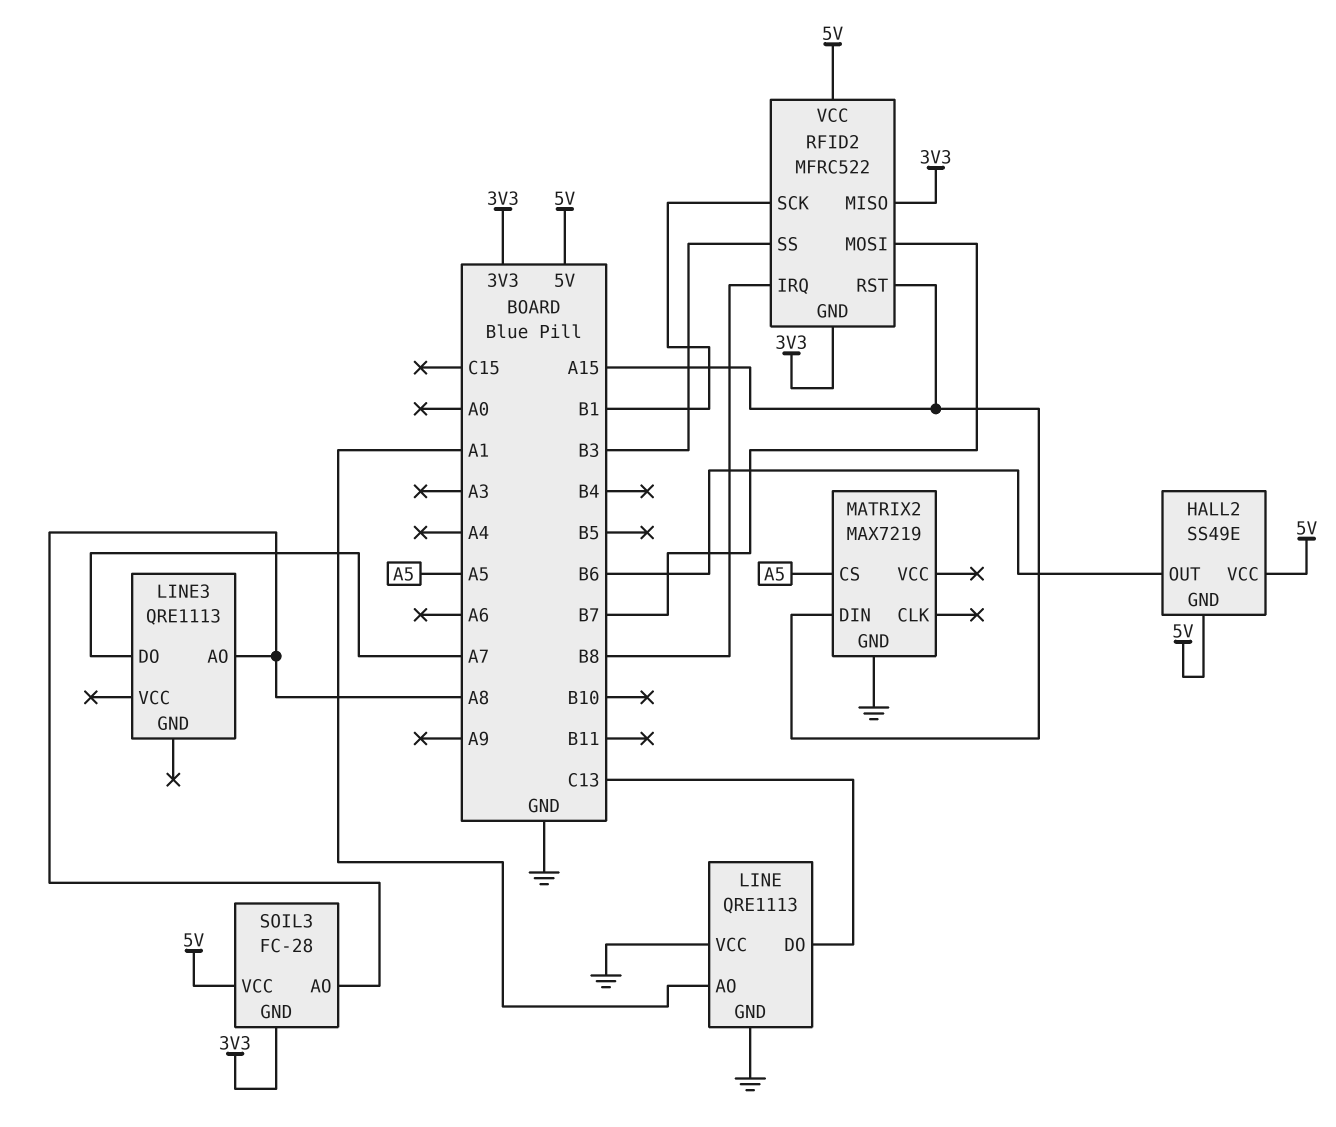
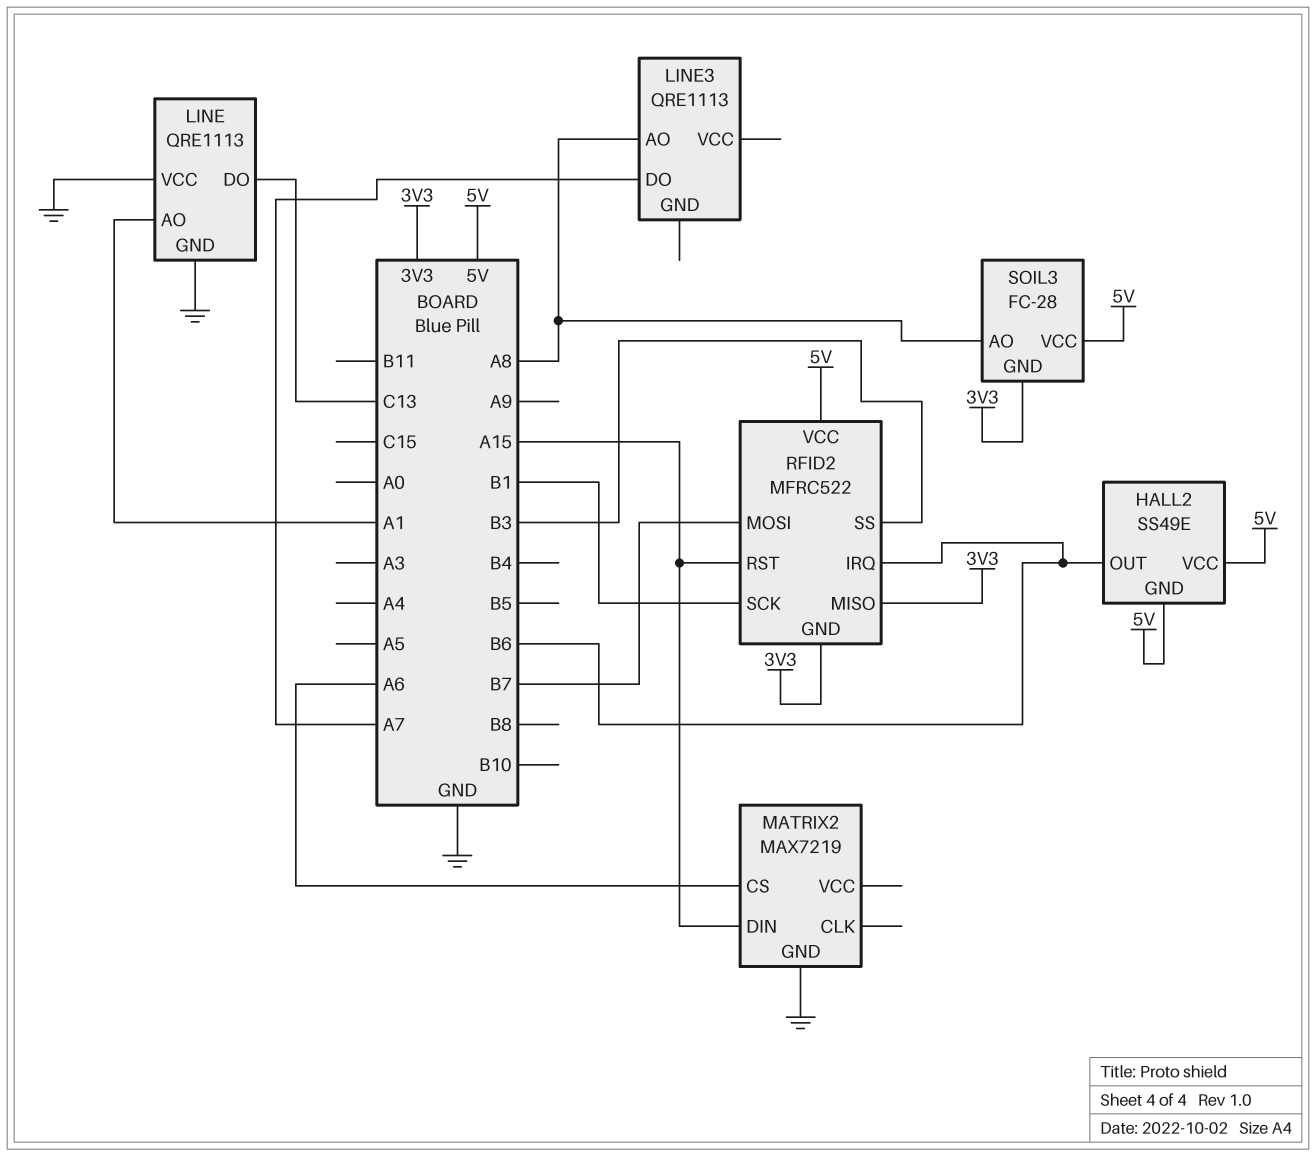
MATRIX2 pin CS: A5 -> A6
RFID2 pin IRQ: B8 -> B6

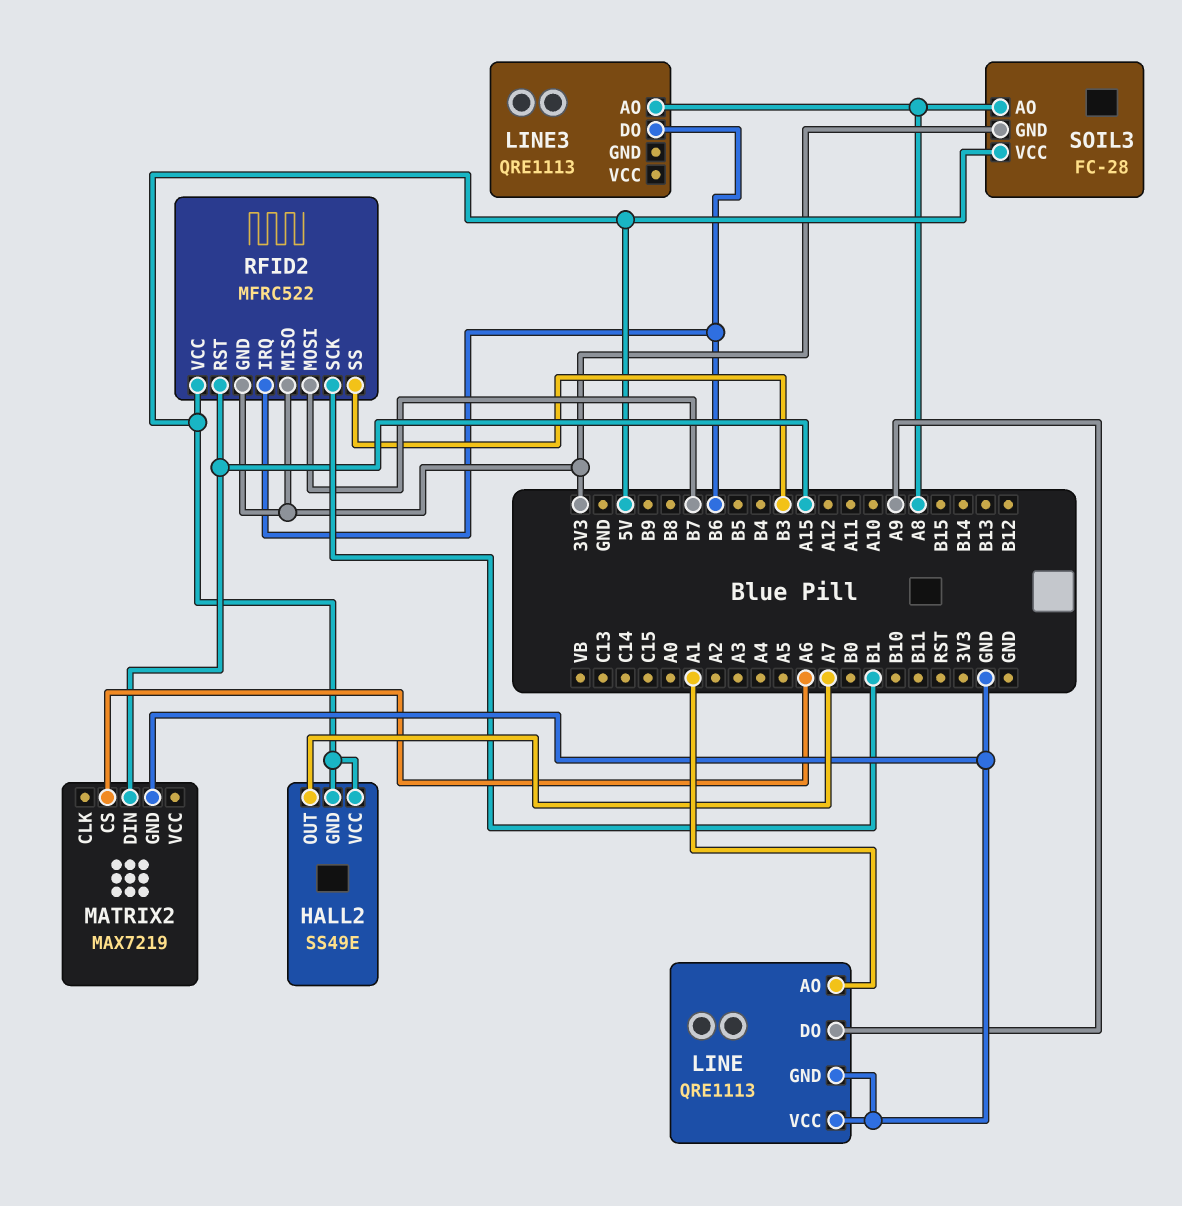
HALL2 pin OUT: B6 -> A7
LINE pin DO: C13 -> A9
LINE3 pin DO: A7 -> B6

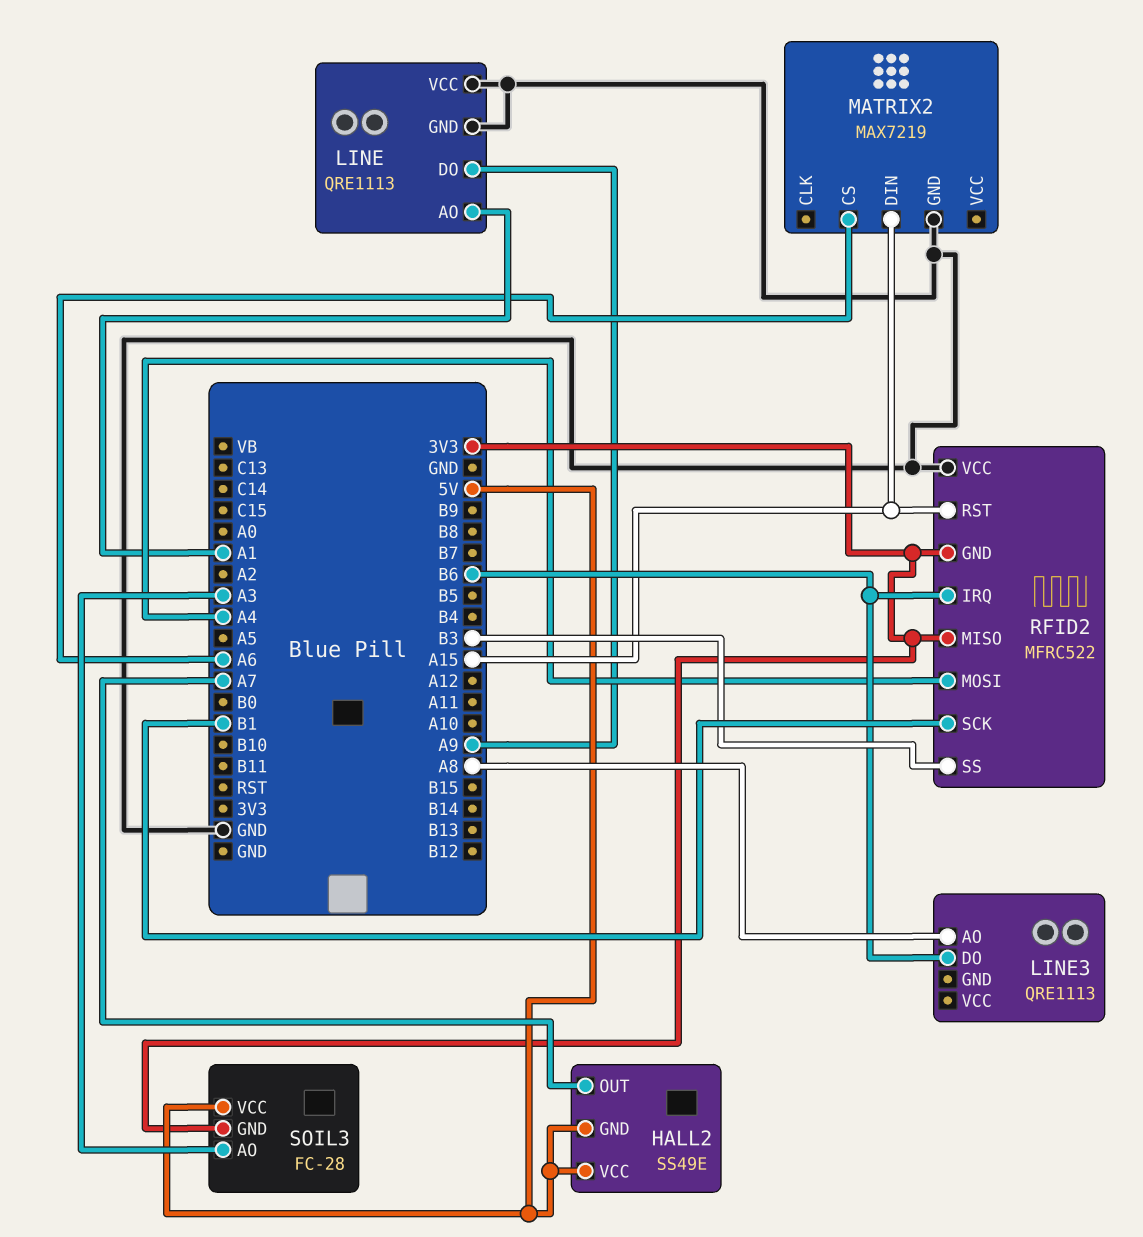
RFID2 pin MOSI: B7 -> A4
RFID2 pin VCC: 5V -> GND
SOIL3 pin AO: A8 -> A3

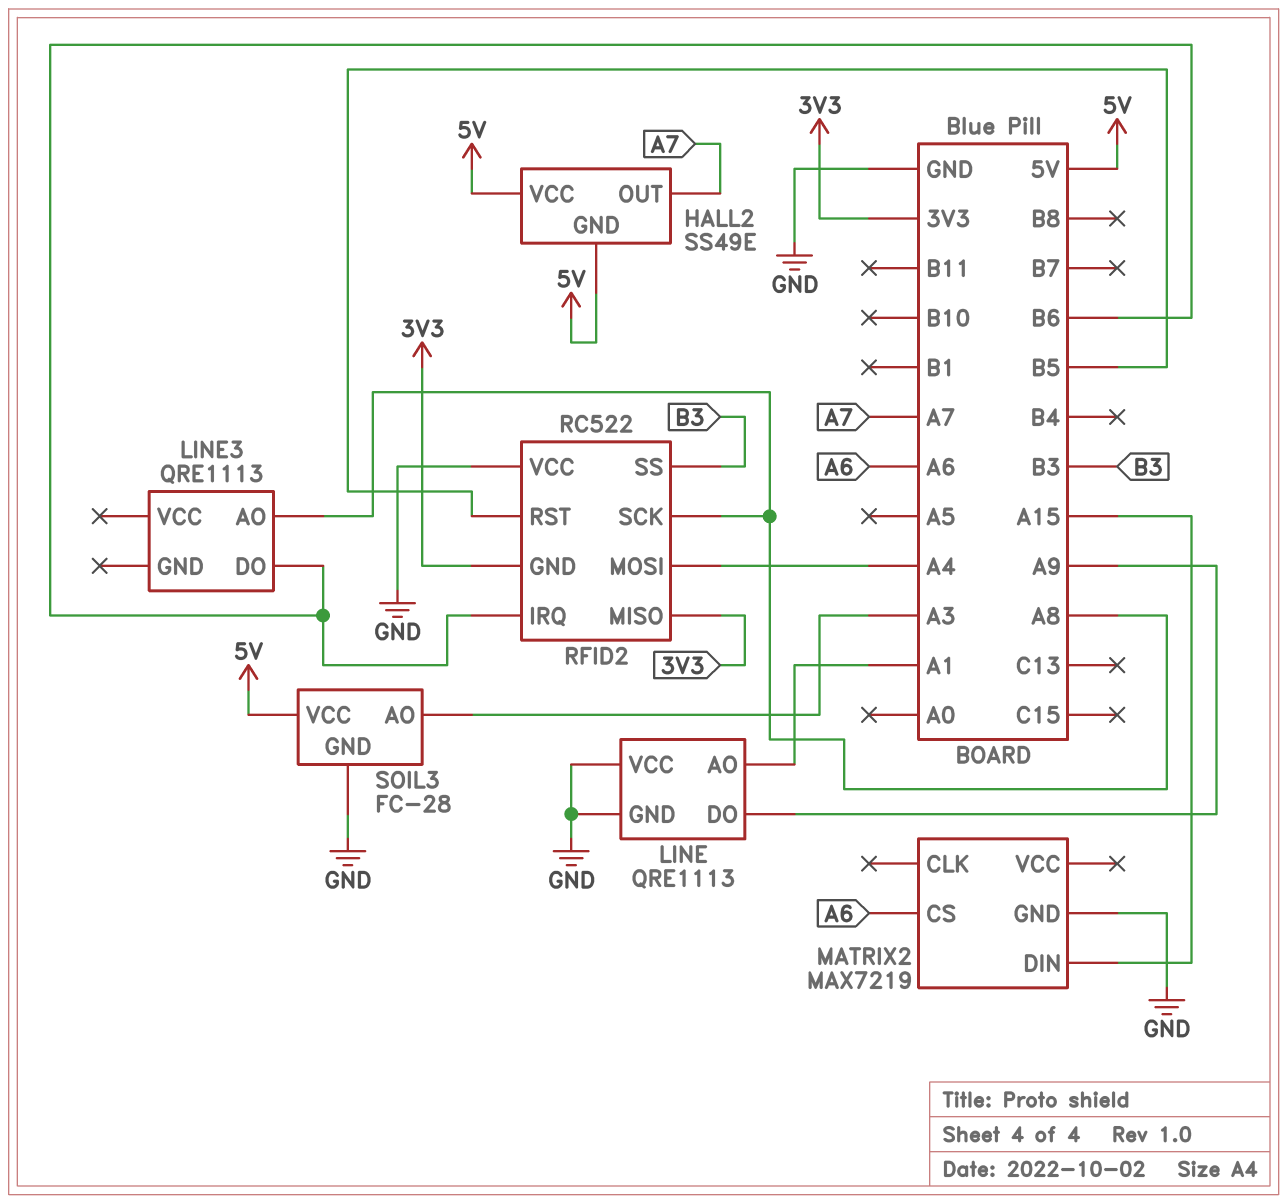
RFID2: MFRC522 -> RC522
RFID2 pin RST: A15 -> B5
RFID2 pin SCK: B1 -> A8
SOIL3 pin GND: 3V3 -> GND

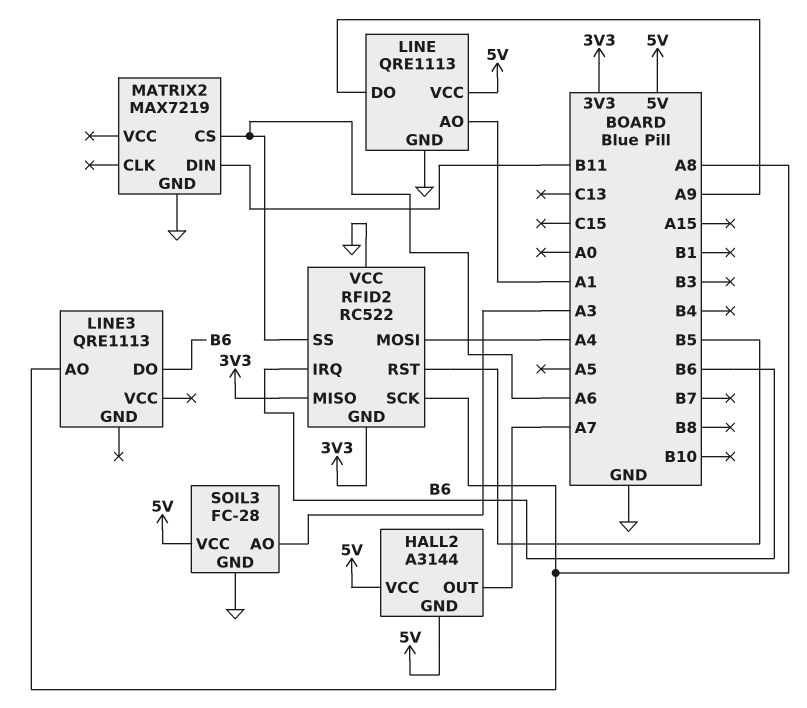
HALL2: SS49E -> A3144
LINE pin VCC: GND -> 5V
MATRIX2 pin DIN: A15 -> B11
RFID2 pin SS: B3 -> A6

